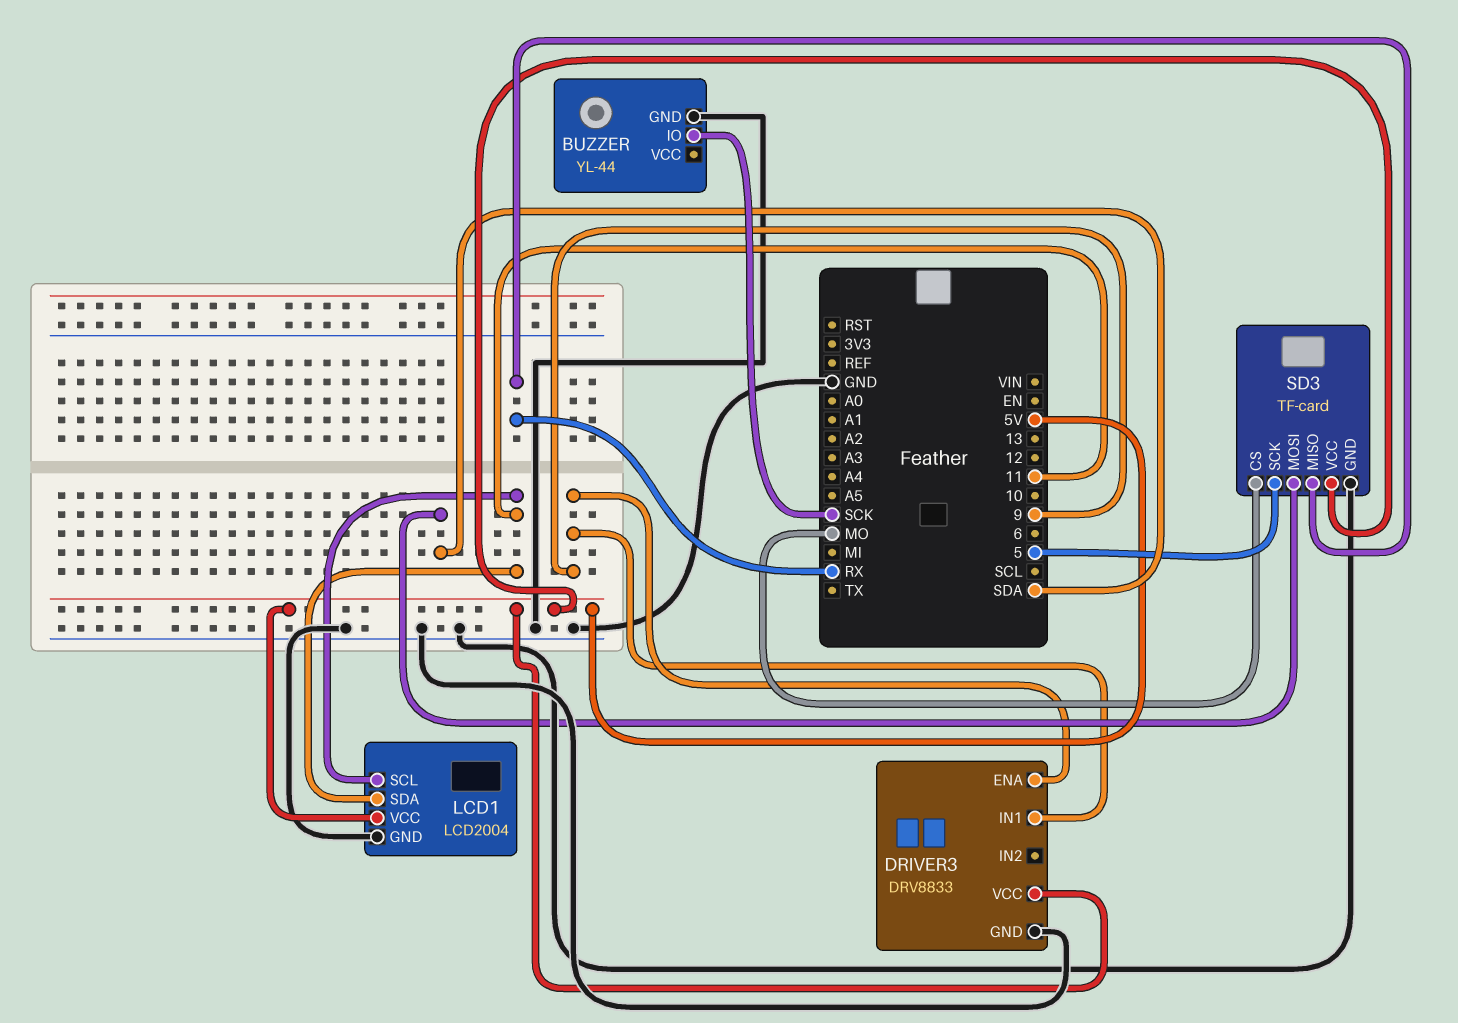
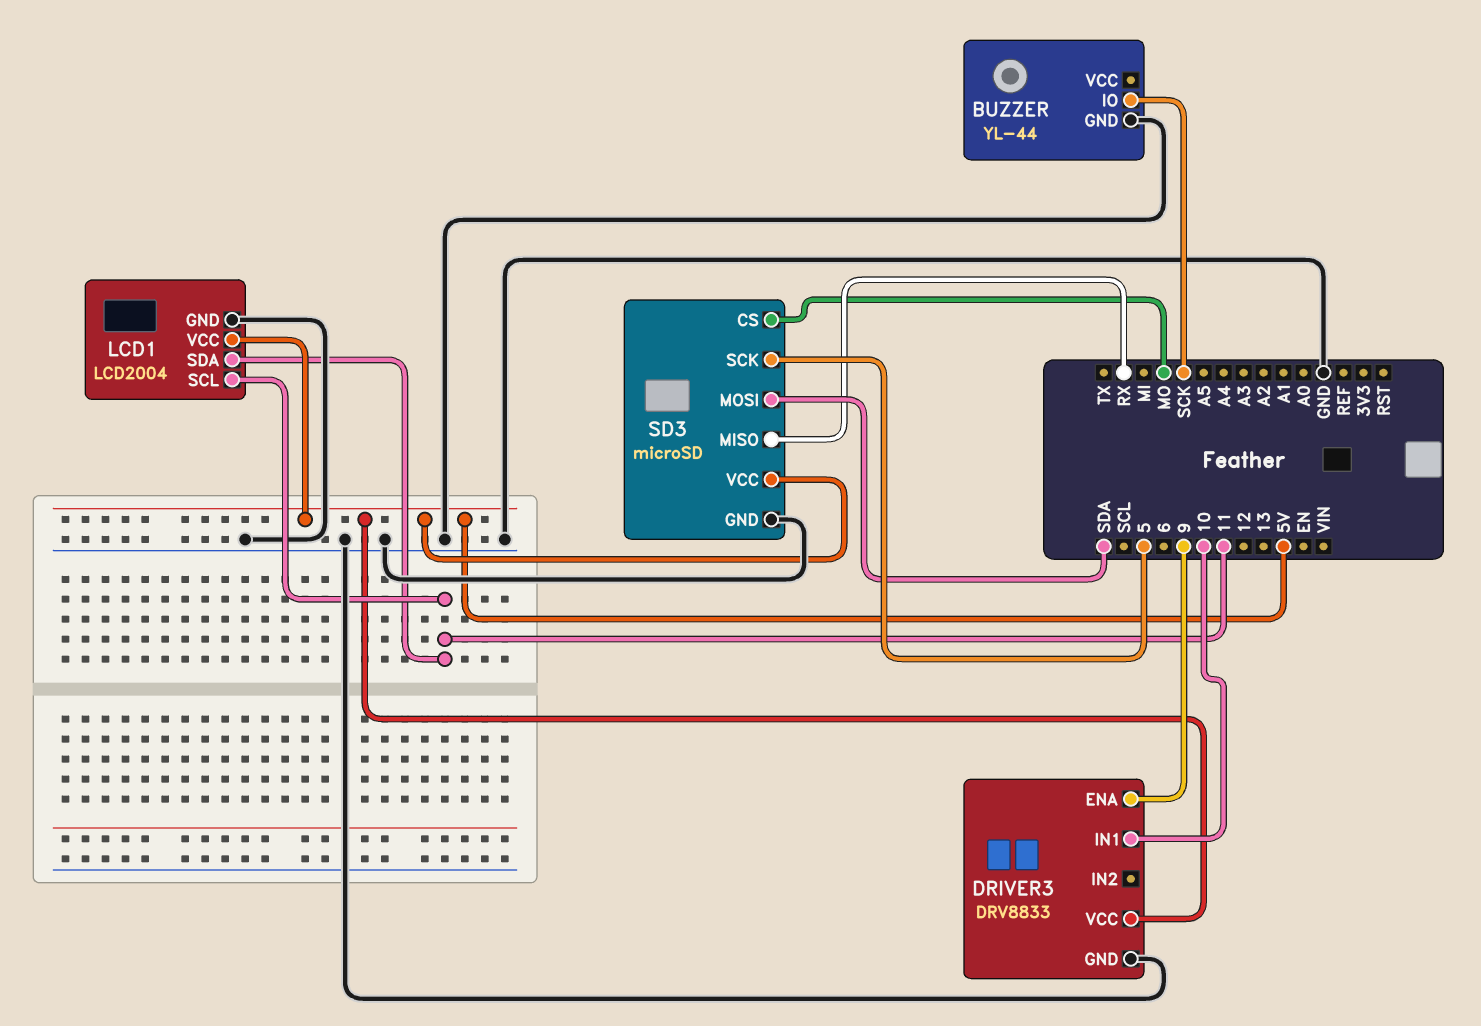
DRIVER3 pin IN1: 9 -> 10
SD3: TF-card -> microSD

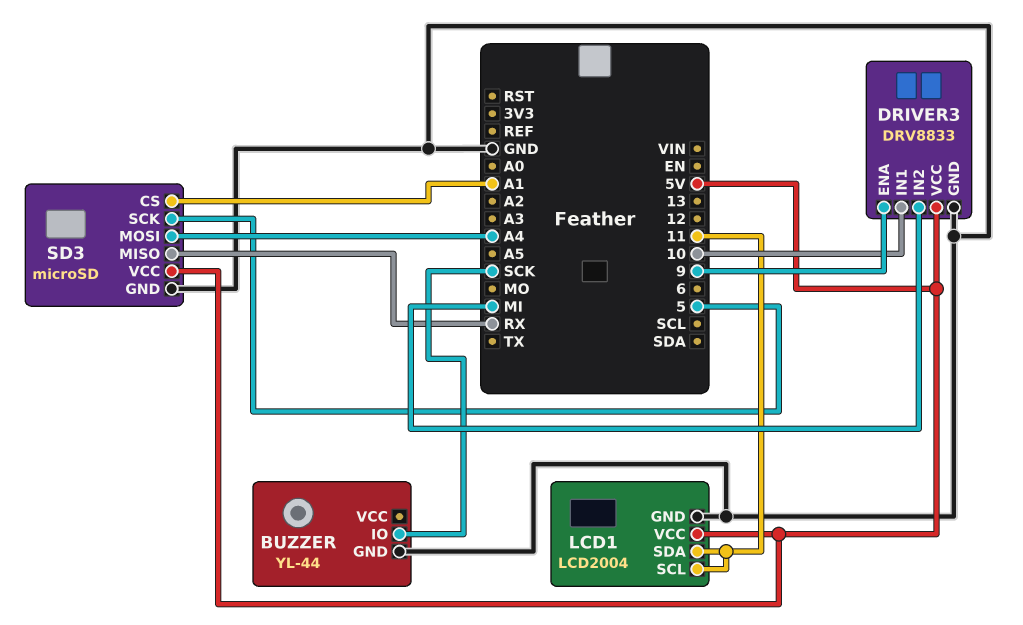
DRIVER3 pin IN2: none -> MI
SD3 pin CS: MO -> A1
SD3 pin MOSI: SDA -> A4

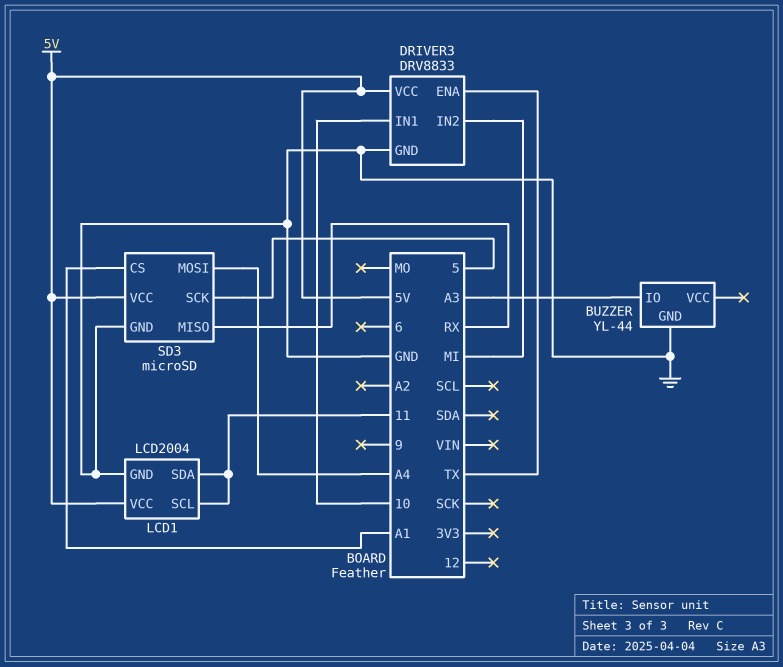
BUZZER pin IO: SCK -> A3
DRIVER3 pin ENA: 9 -> TX

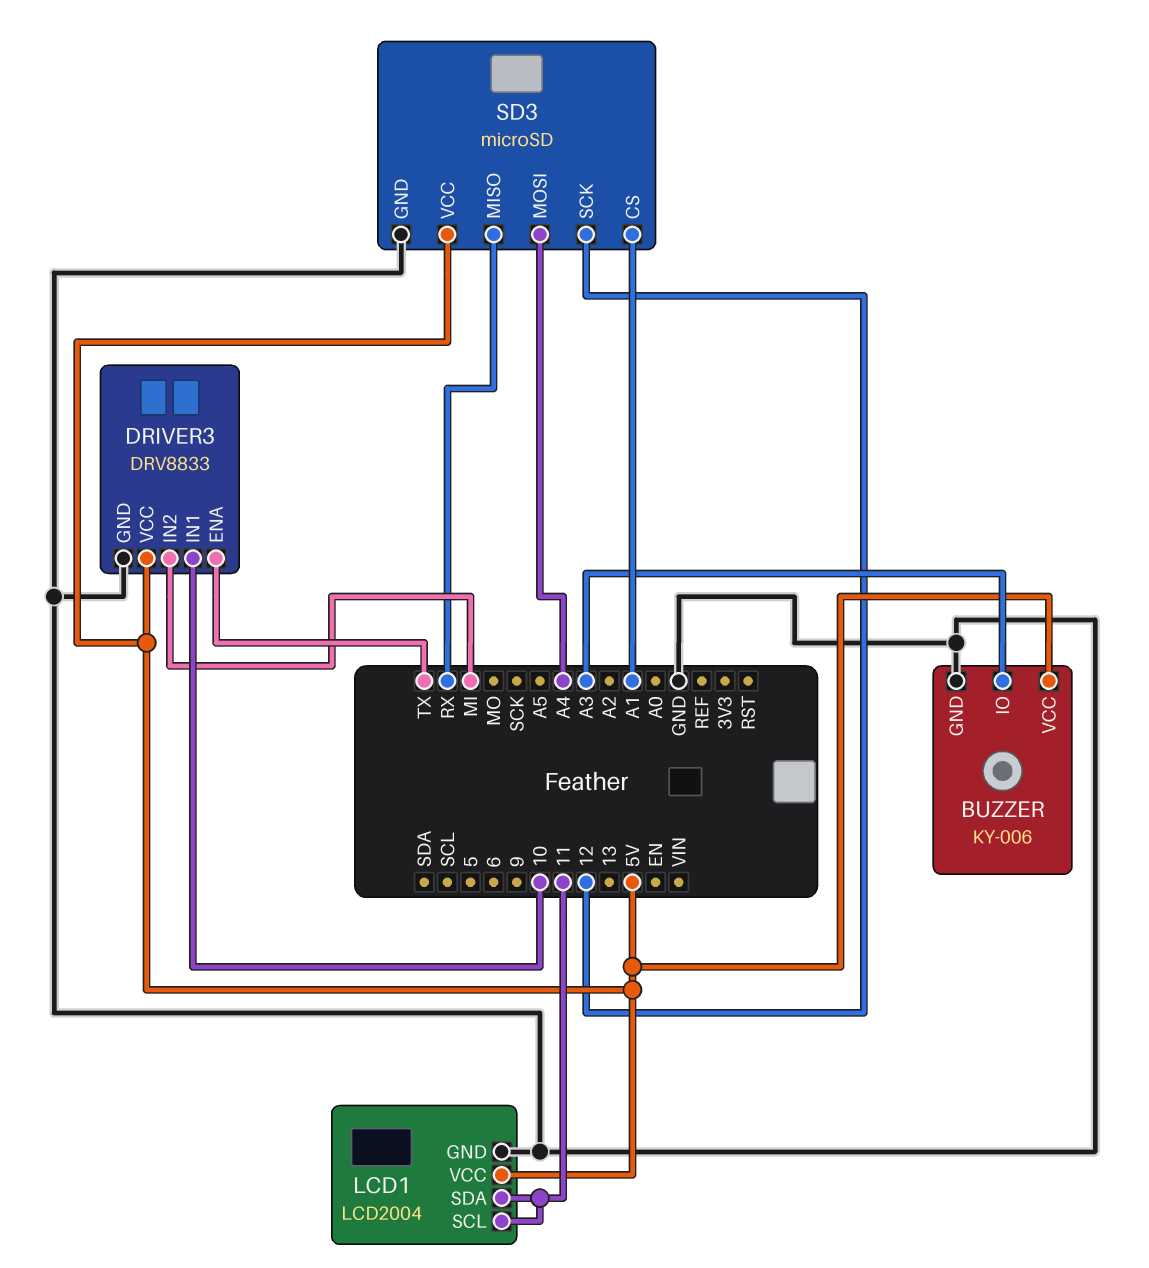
BUZZER: YL-44 -> KY-006
BUZZER pin VCC: none -> 5V
SD3 pin SCK: 5 -> 12

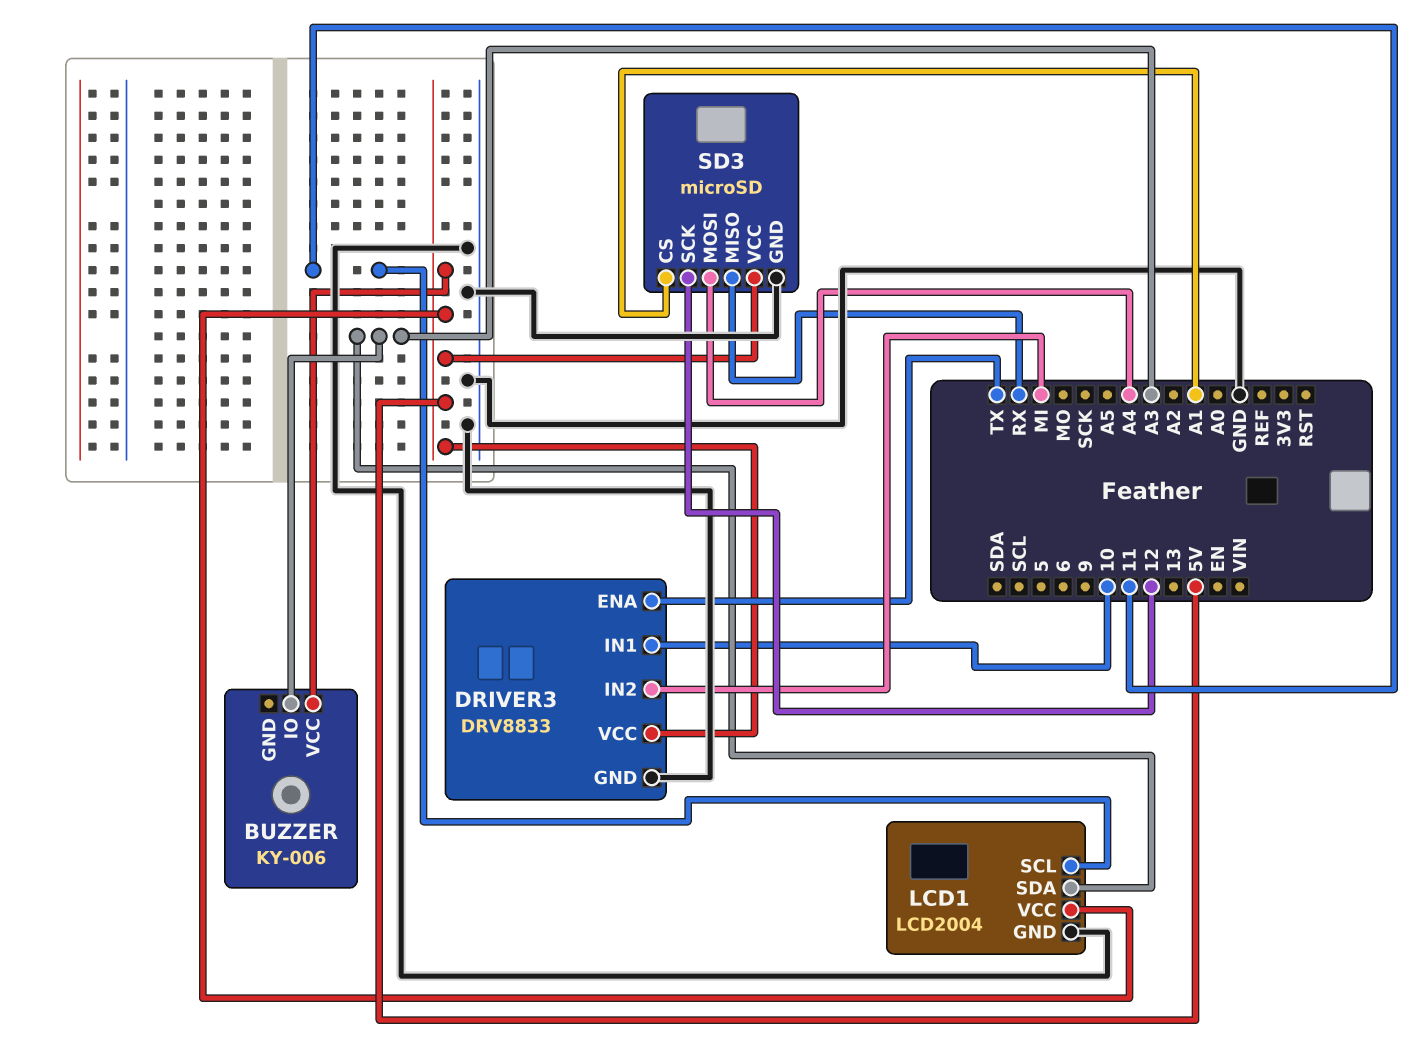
BUZZER pin GND: GND -> none
LCD1 pin SDA: 11 -> A3

